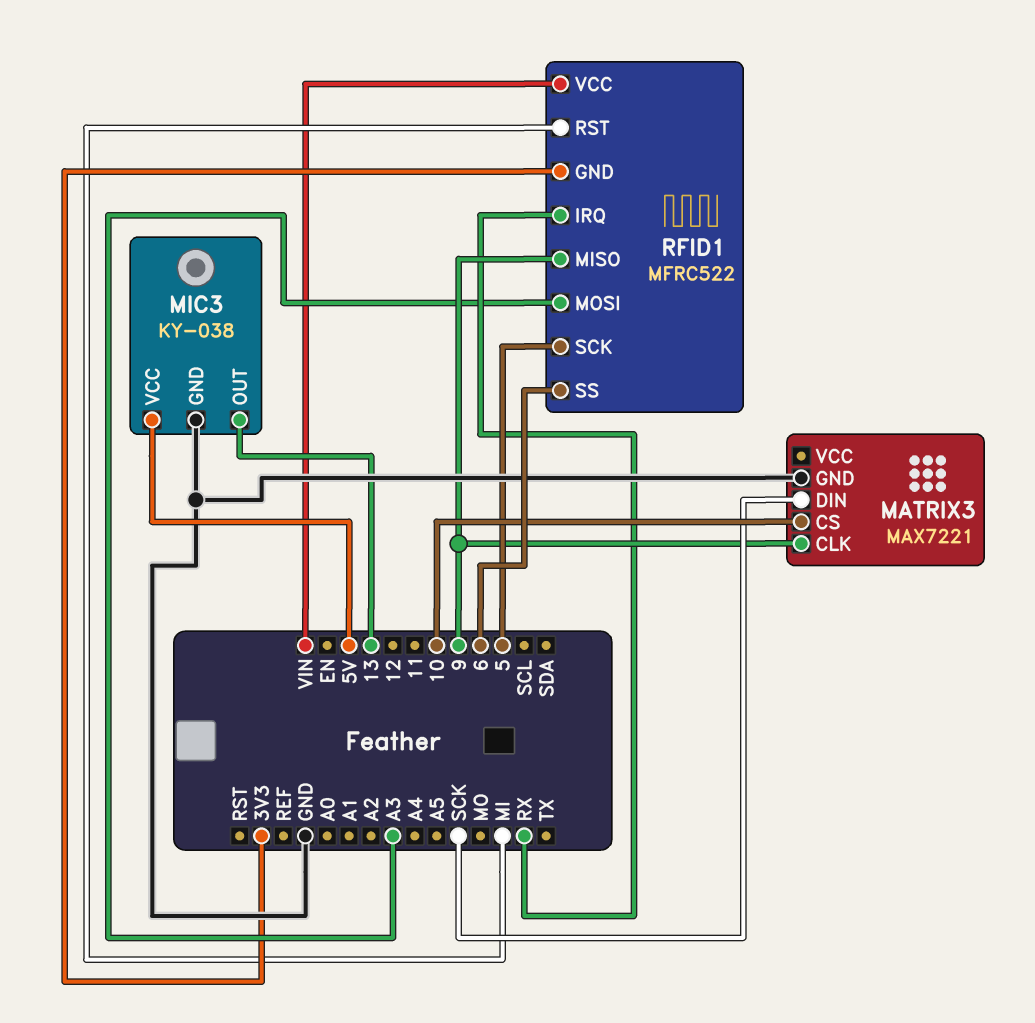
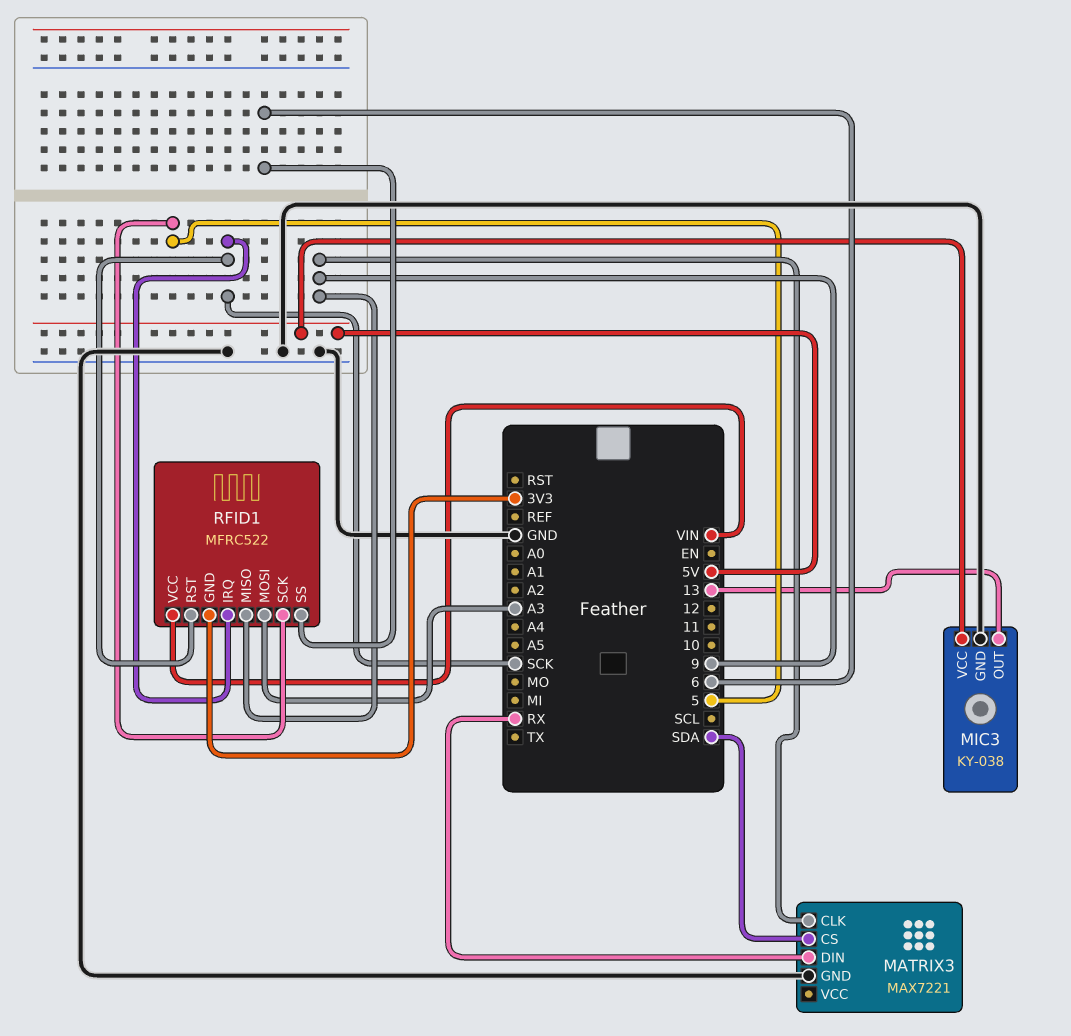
MATRIX3 pin CS: 10 -> SDA
MATRIX3 pin DIN: SCK -> RX
RFID1 pin IRQ: RX -> SCK
RFID1 pin RST: MI -> SCK

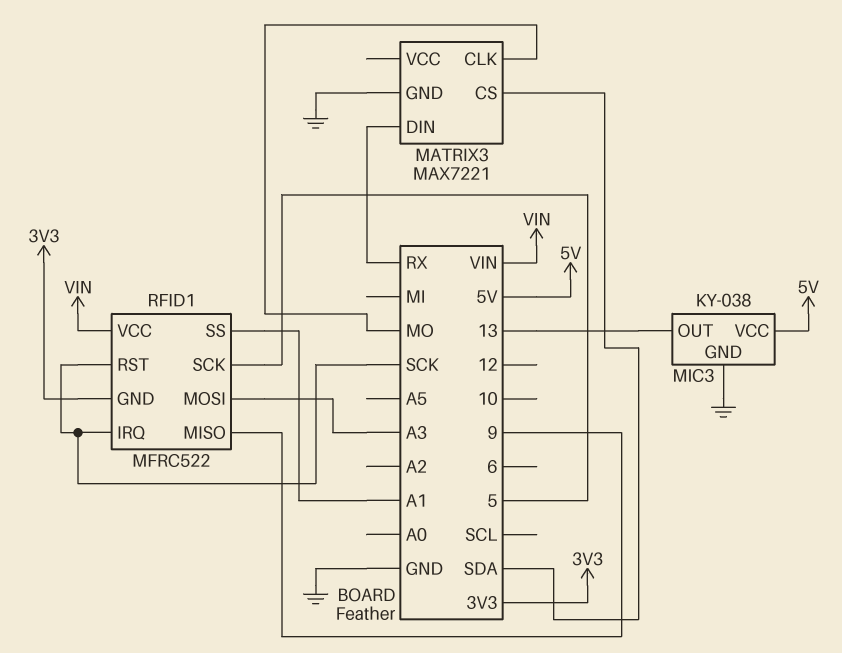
MATRIX3 pin CLK: 9 -> MO
RFID1 pin SS: 6 -> A1

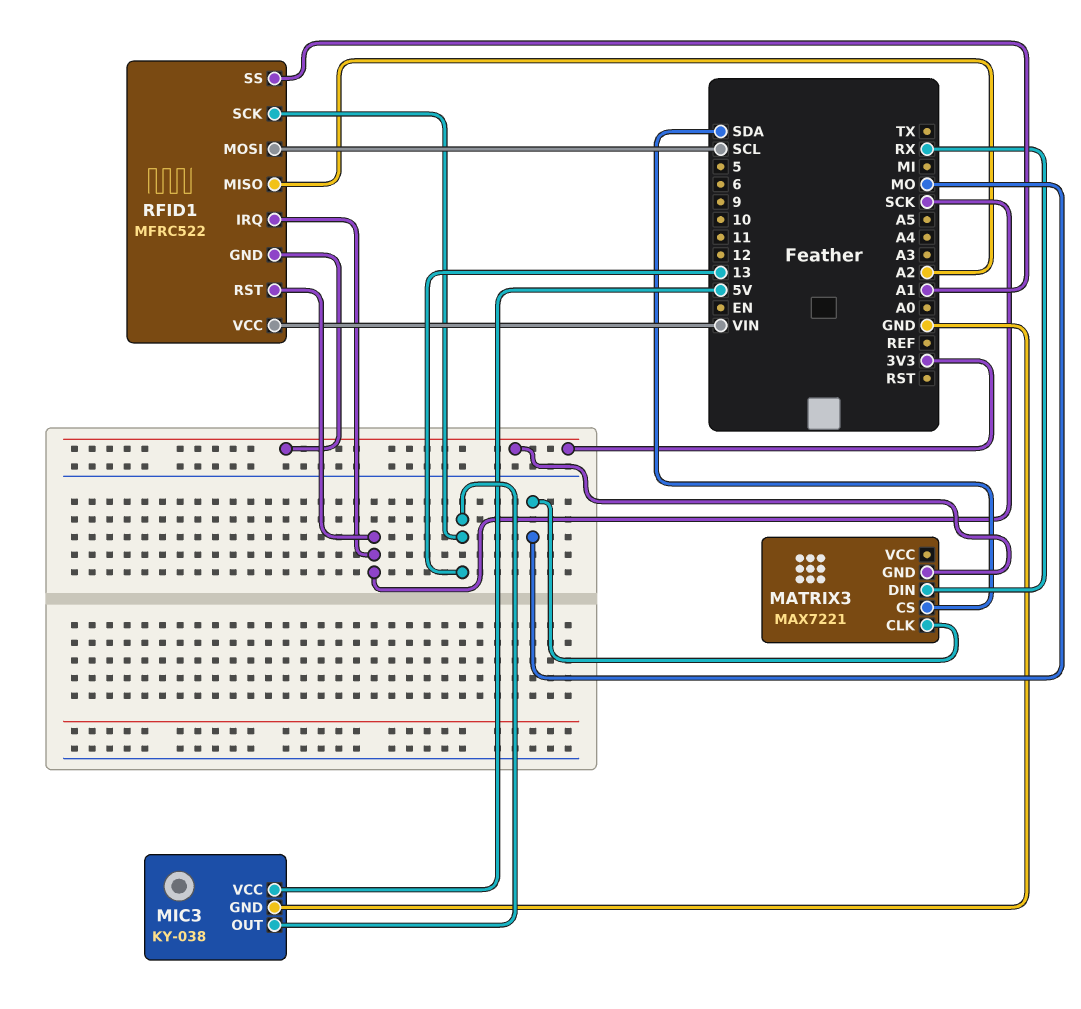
MATRIX3 pin GND: GND -> 3V3
RFID1 pin MISO: 9 -> A2
RFID1 pin MOSI: A3 -> SCL
RFID1 pin SCK: 5 -> 13

